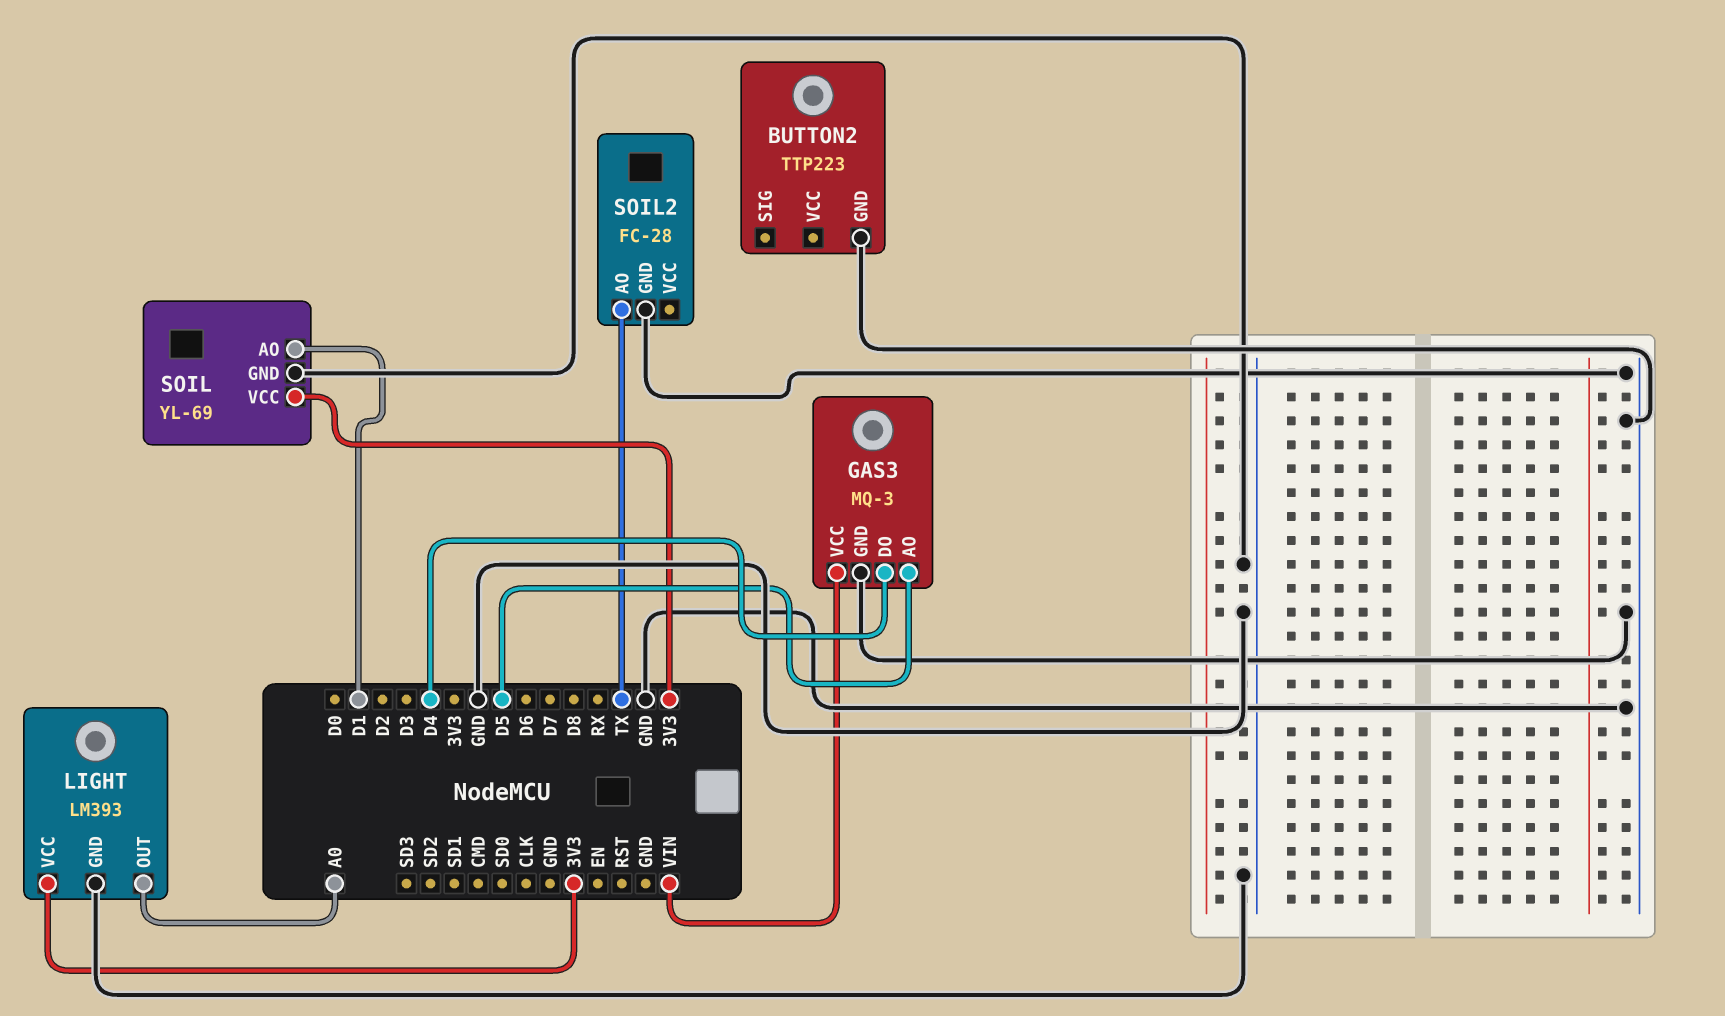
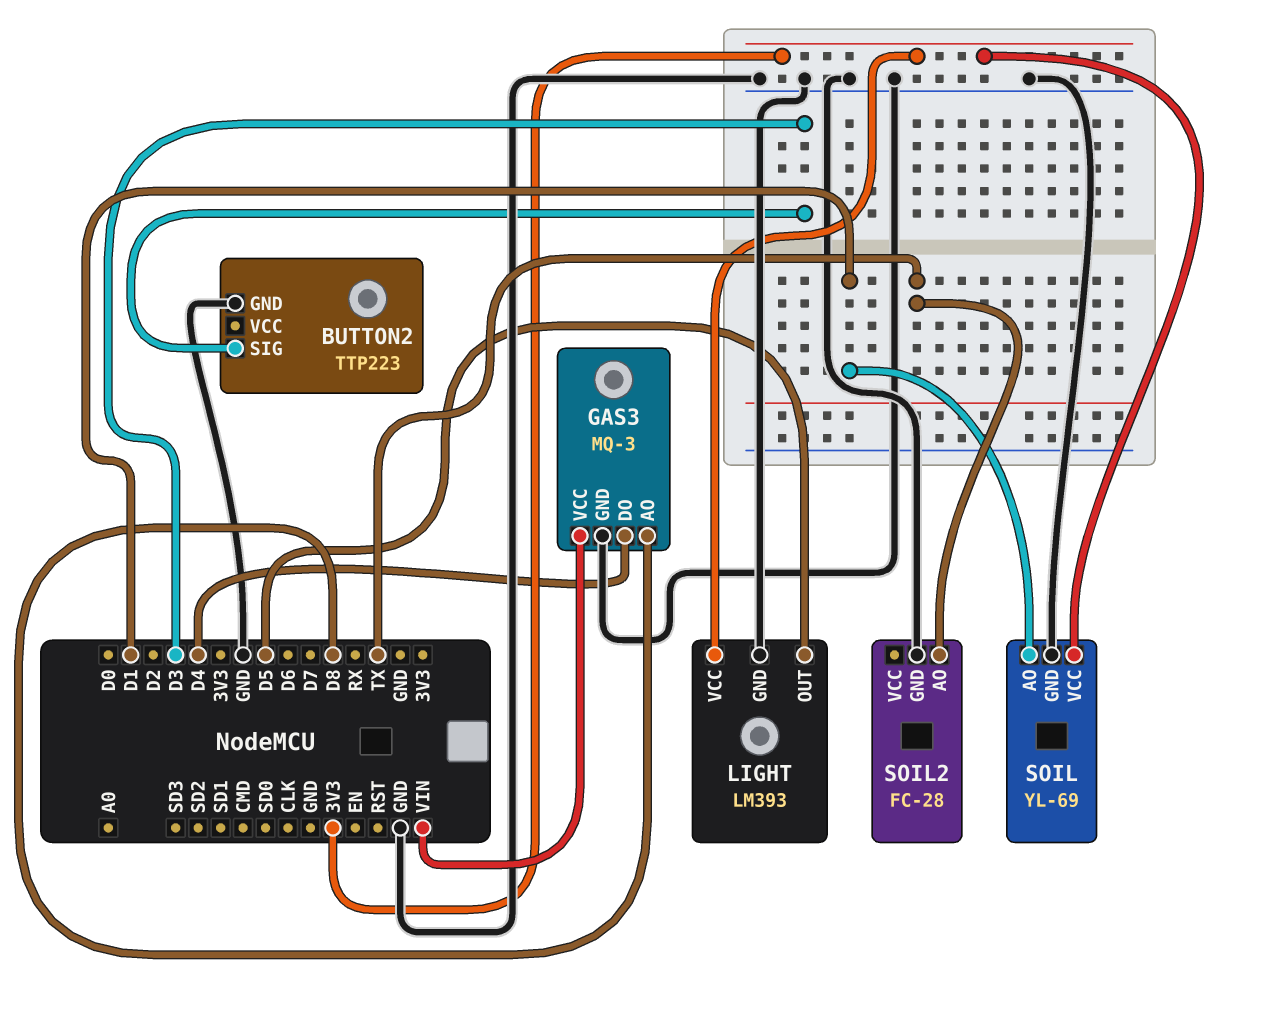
BUTTON2 pin SIG: none -> D3
GAS3 pin AO: D5 -> D8
LIGHT pin OUT: A0 -> D5

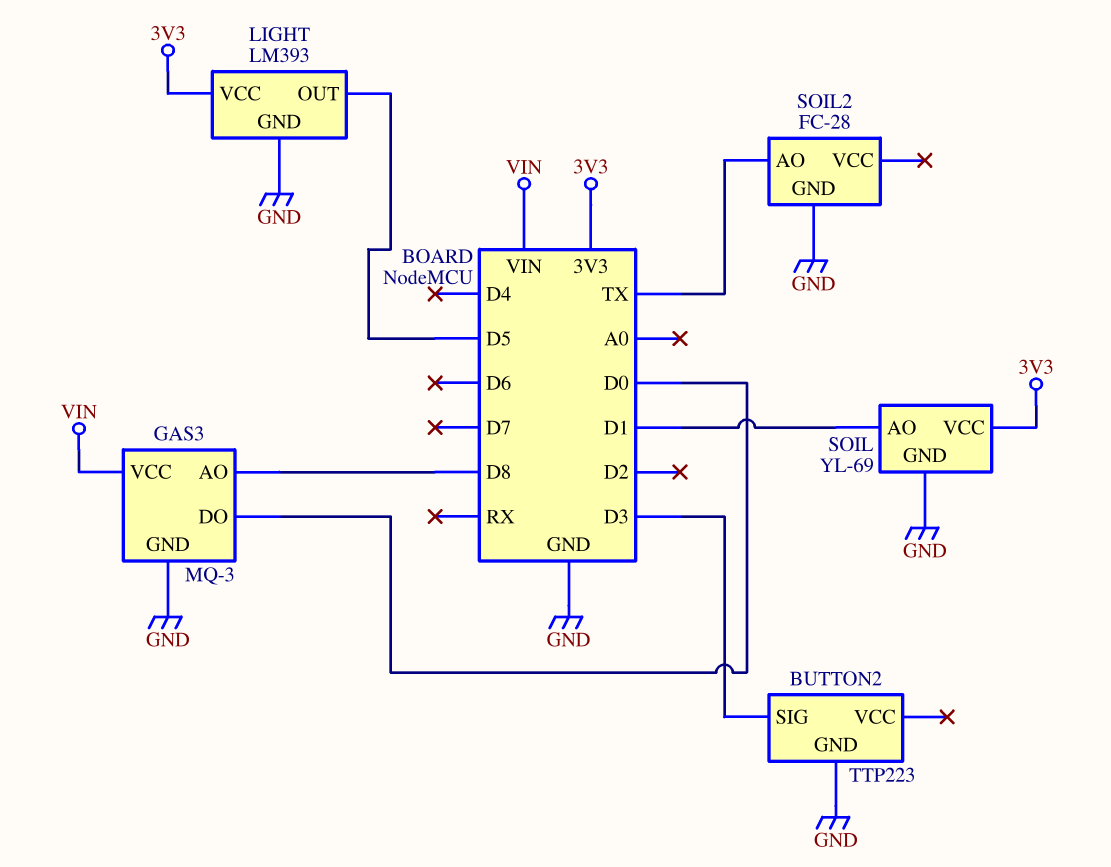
GAS3 pin DO: D4 -> D0

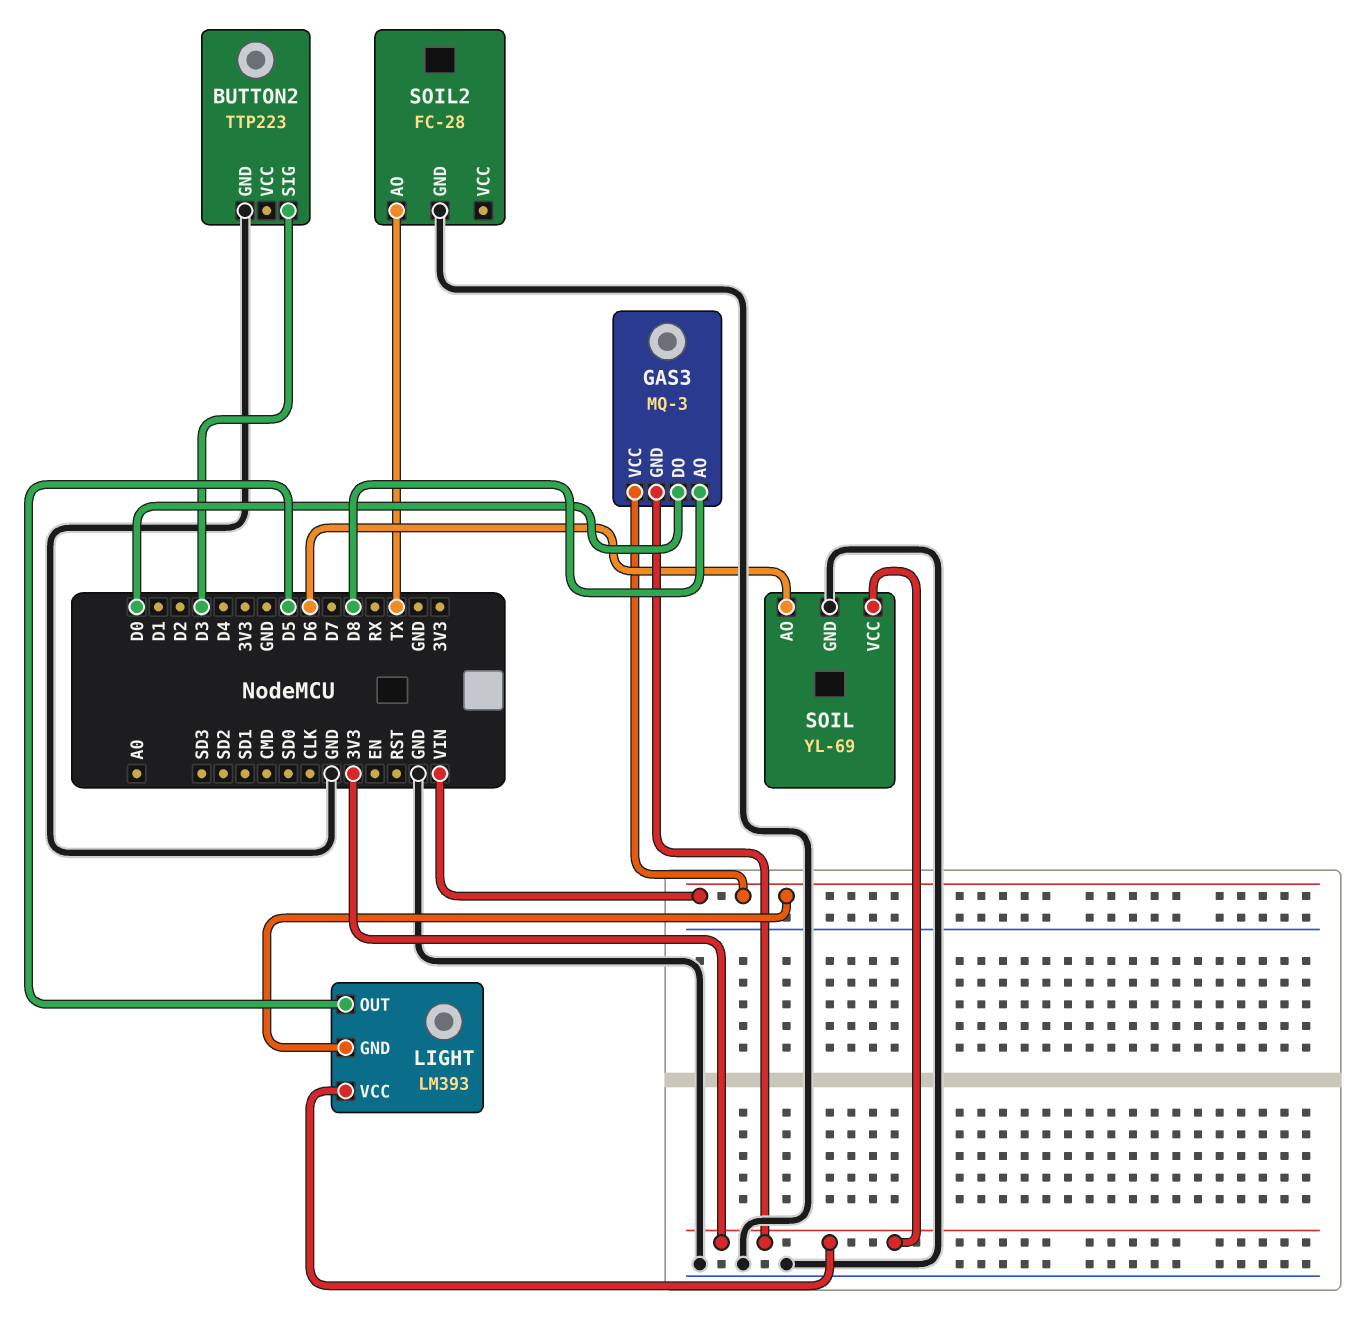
GAS3 pin GND: GND -> 3V3
LIGHT pin GND: GND -> VIN
SOIL pin AO: D1 -> D6

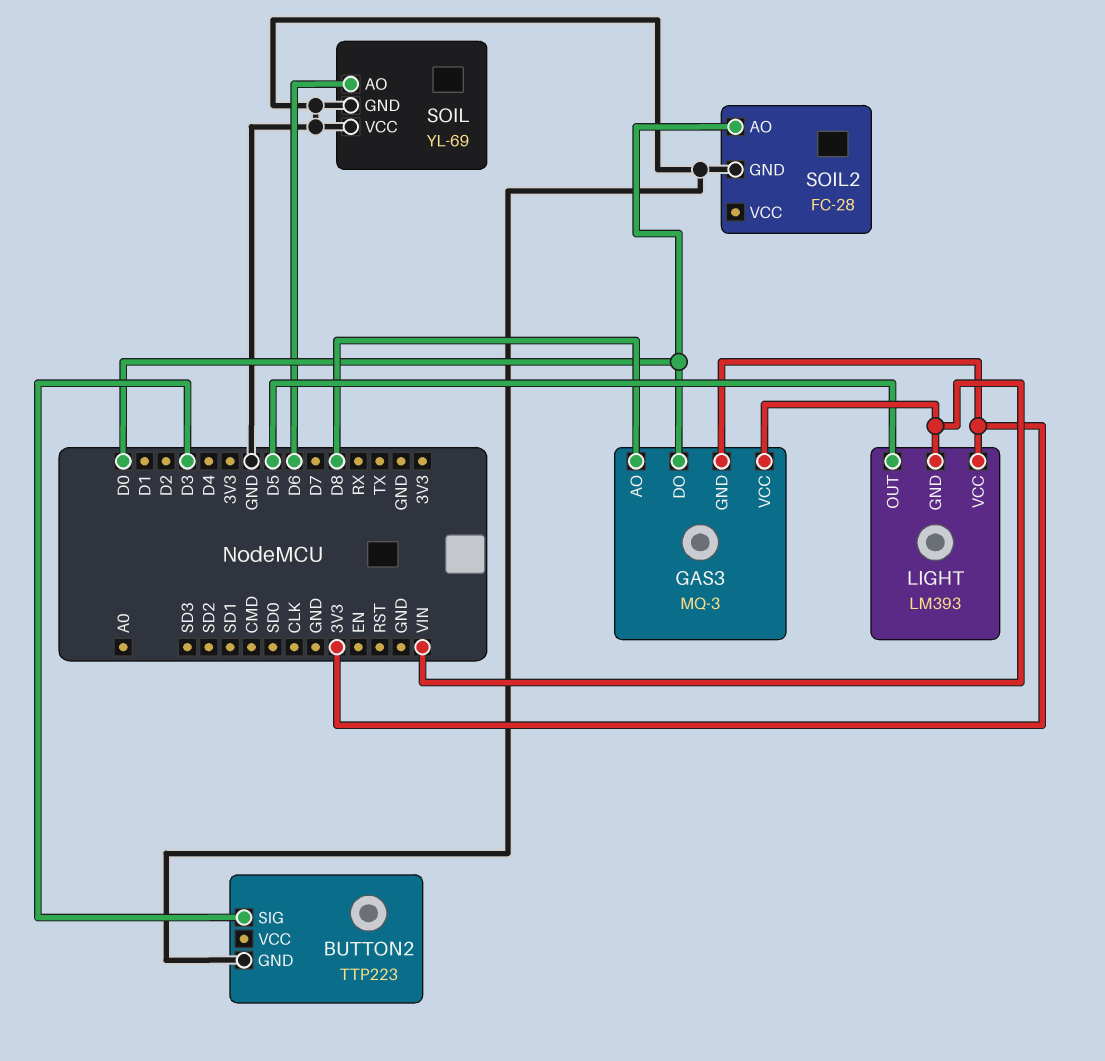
SOIL pin VCC: 3V3 -> GND
SOIL2 pin AO: TX -> D0

